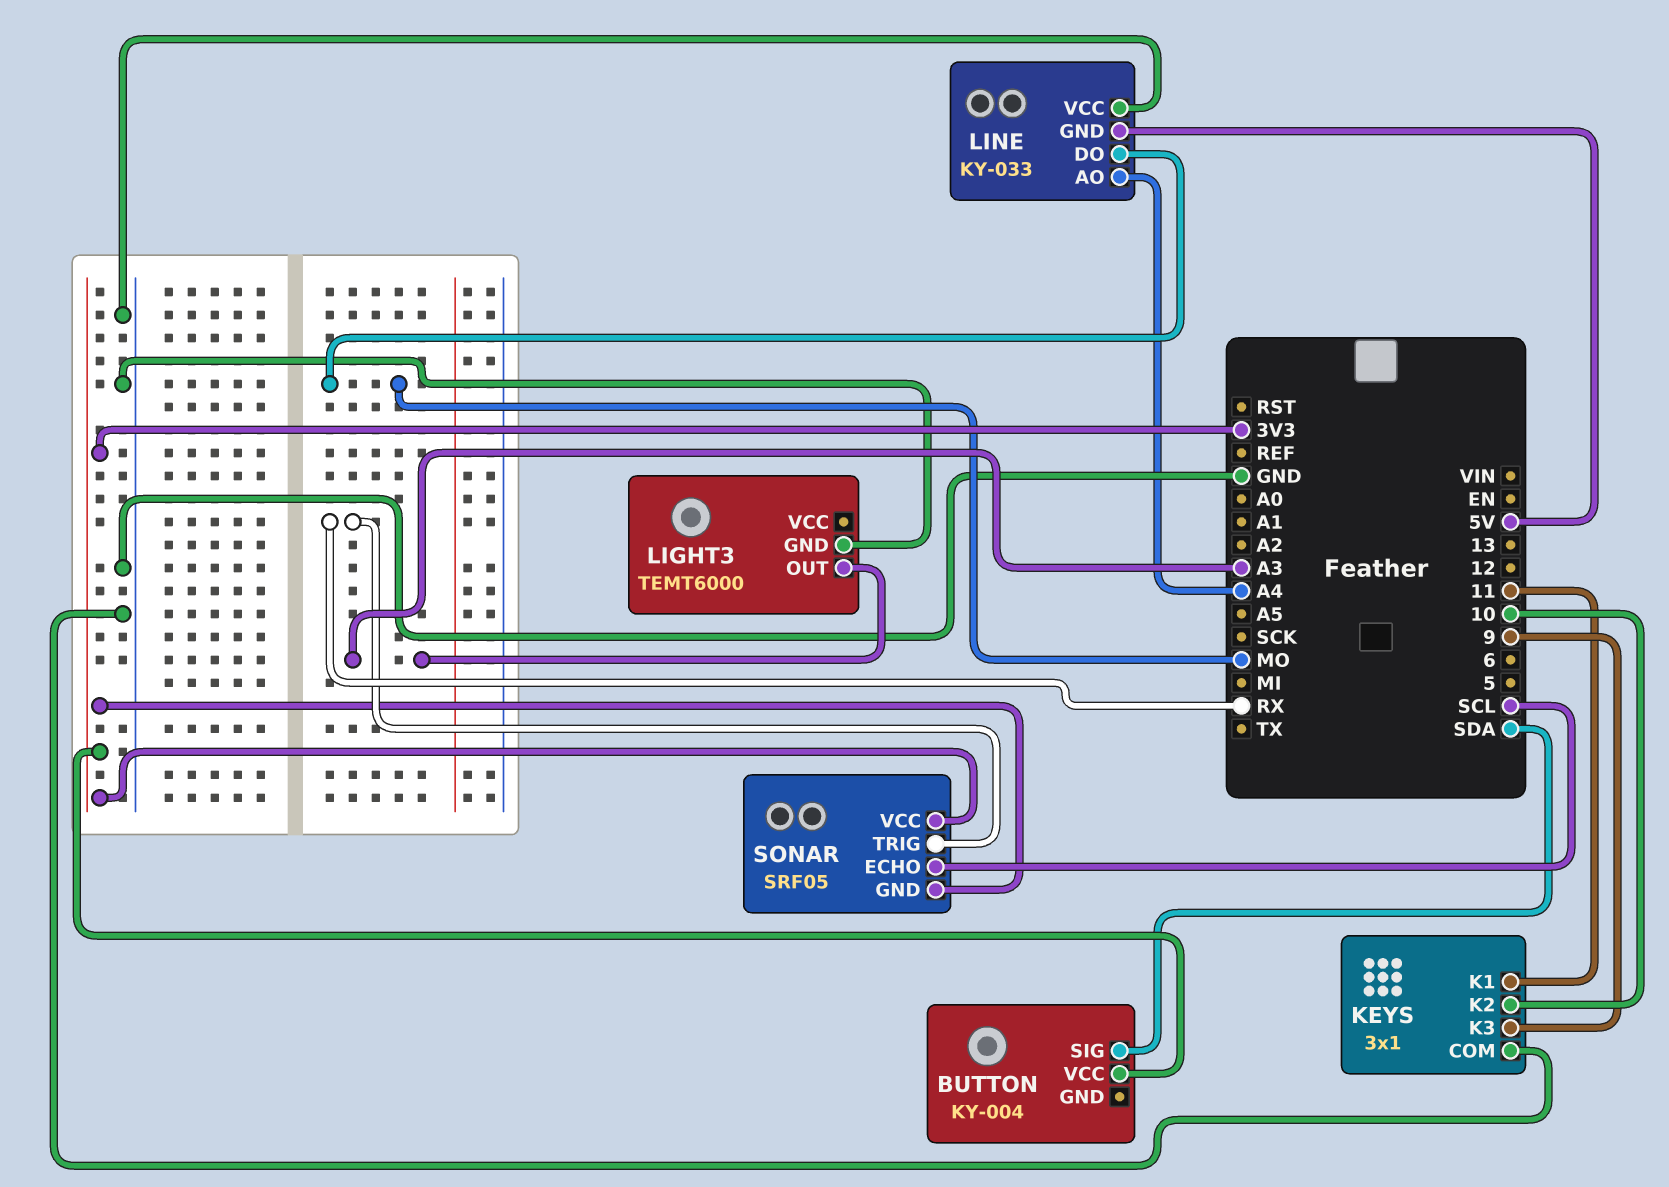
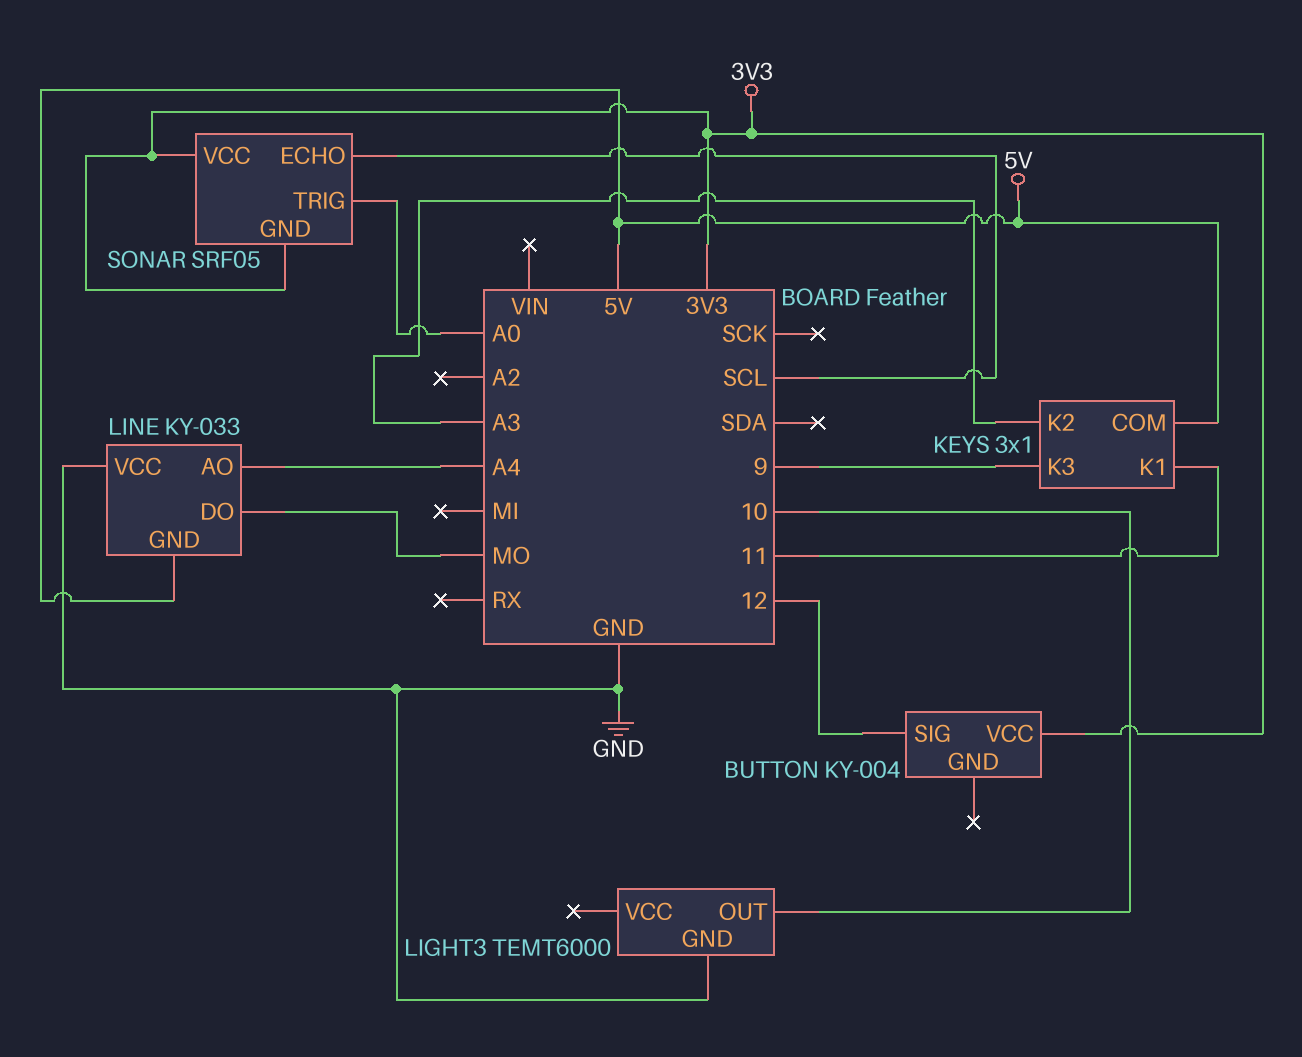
BUTTON pin SIG: SDA -> 12
KEYS pin COM: GND -> 5V
KEYS pin K2: 10 -> A3
LIGHT3 pin OUT: A3 -> 10
SONAR pin TRIG: RX -> A0

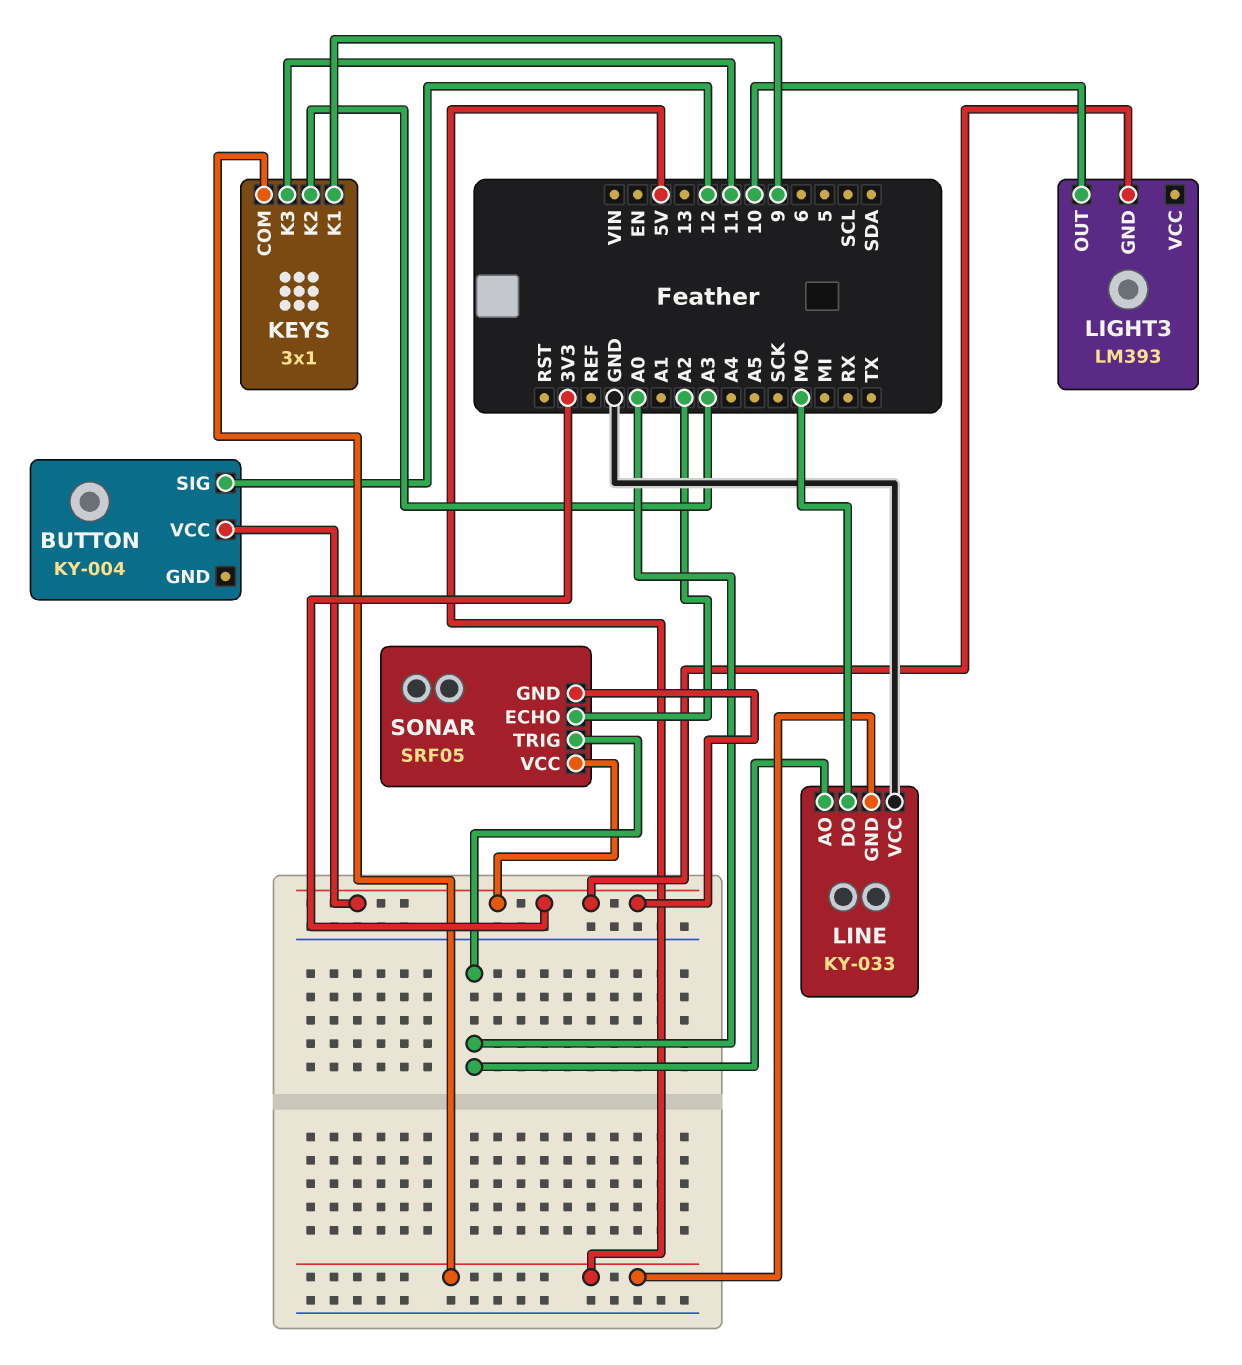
KEYS pin K1: 11 -> 9
KEYS pin K3: 9 -> 11
LIGHT3: TEMT6000 -> LM393
LIGHT3 pin GND: GND -> 3V3
LINE pin AO: A4 -> A0
SONAR pin ECHO: SCL -> A2

